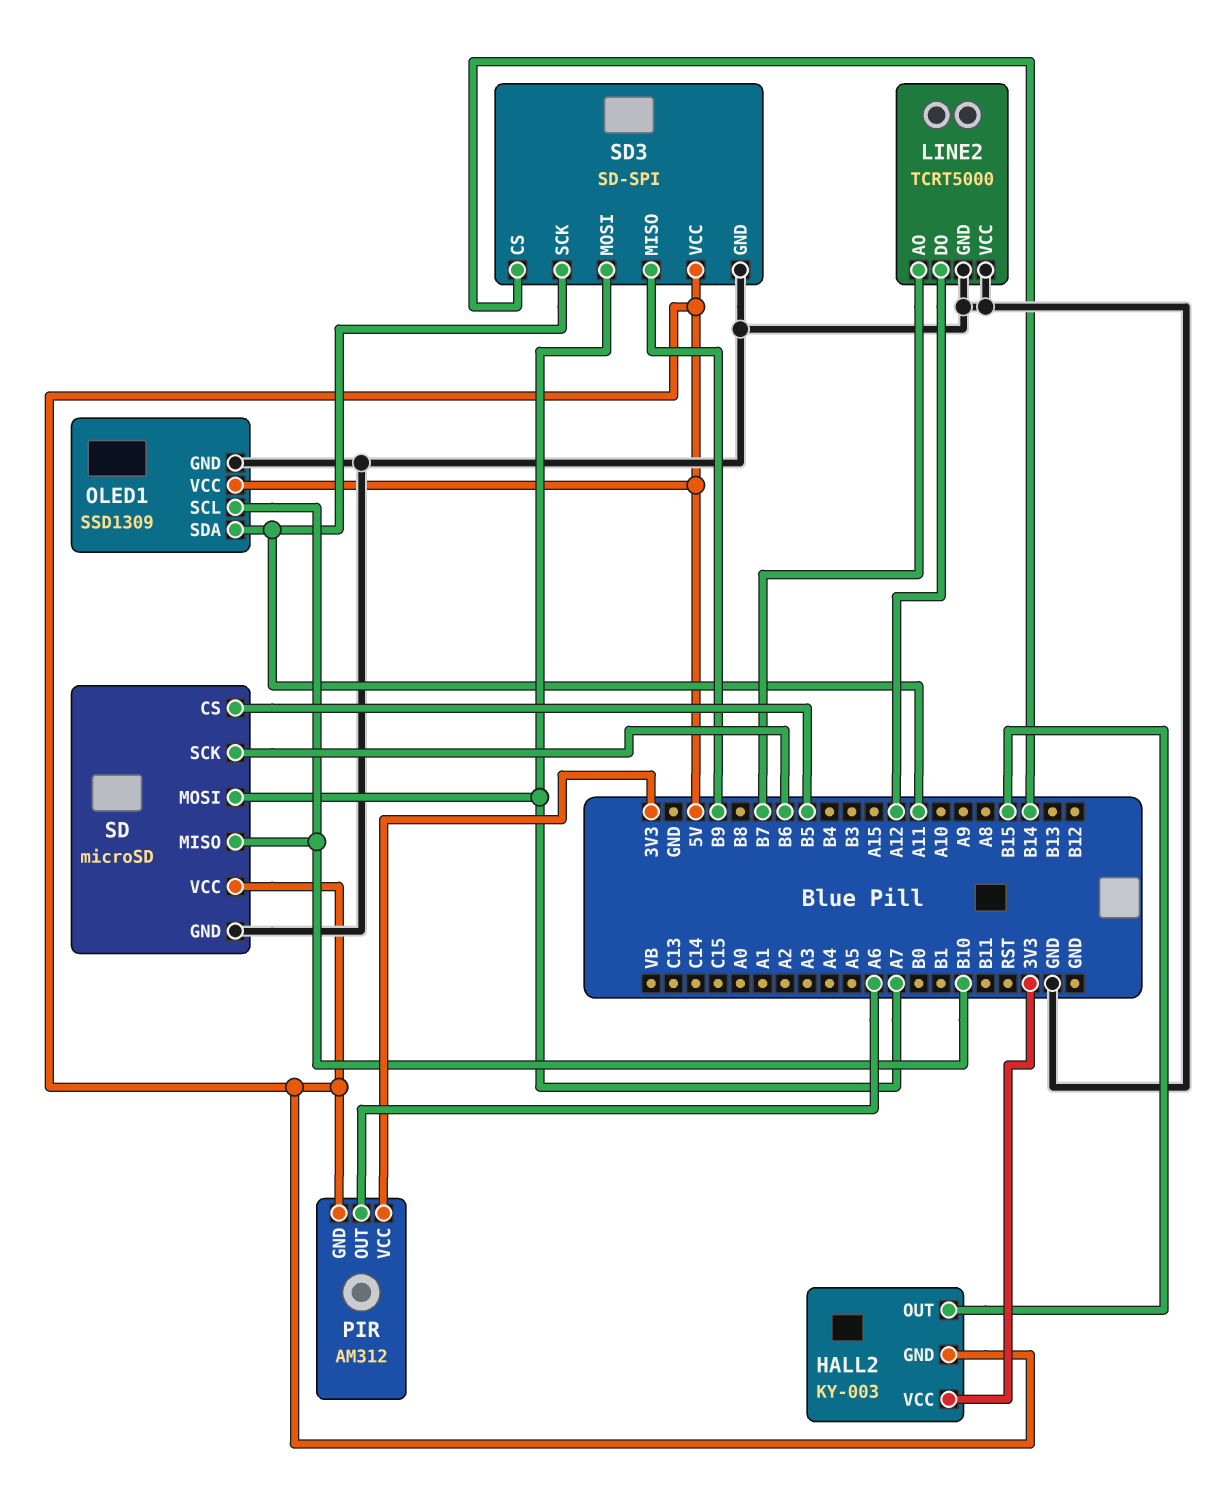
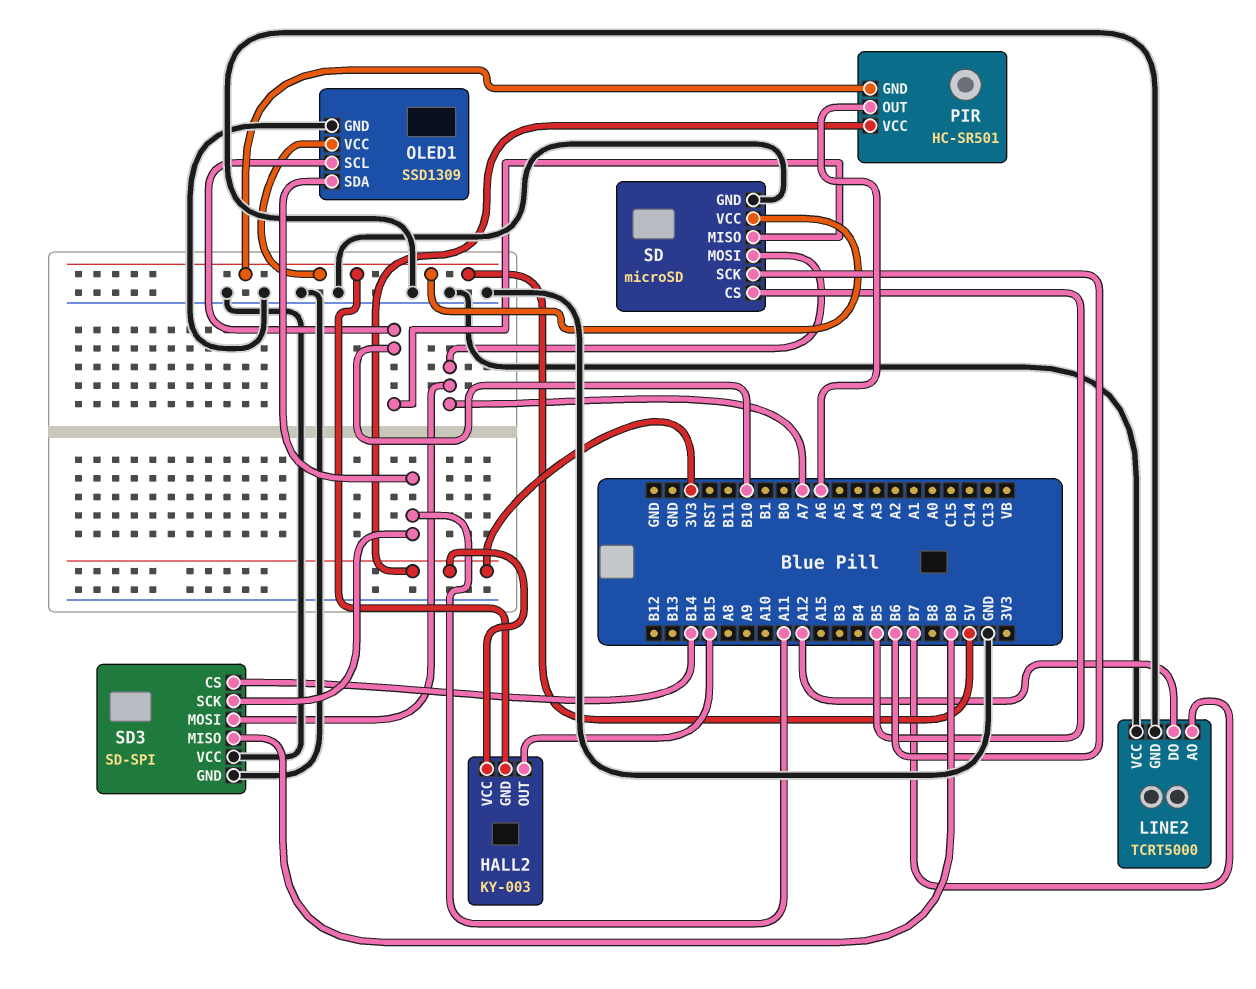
PIR: AM312 -> HC-SR501
SD3 pin VCC: 5V -> GND

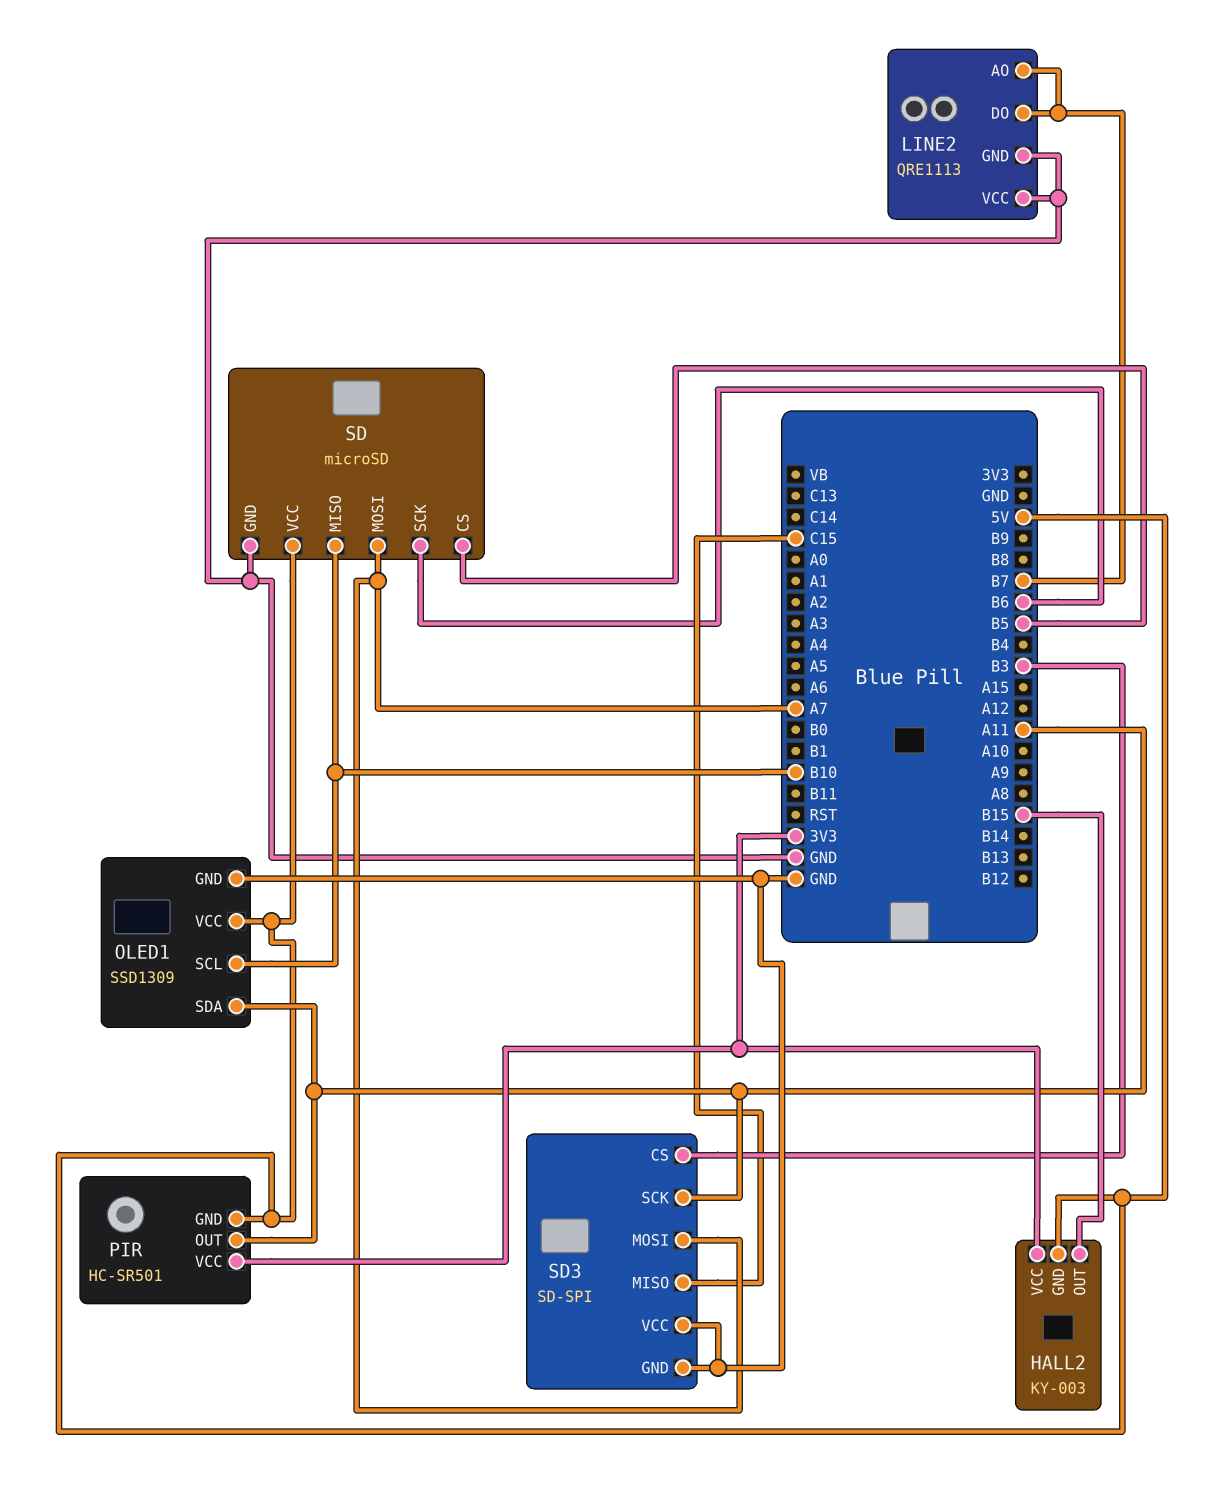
LINE2: TCRT5000 -> QRE1113
LINE2 pin DO: A12 -> B7
PIR pin OUT: A6 -> A11
SD3 pin CS: B14 -> B3
SD3 pin MISO: B9 -> C15

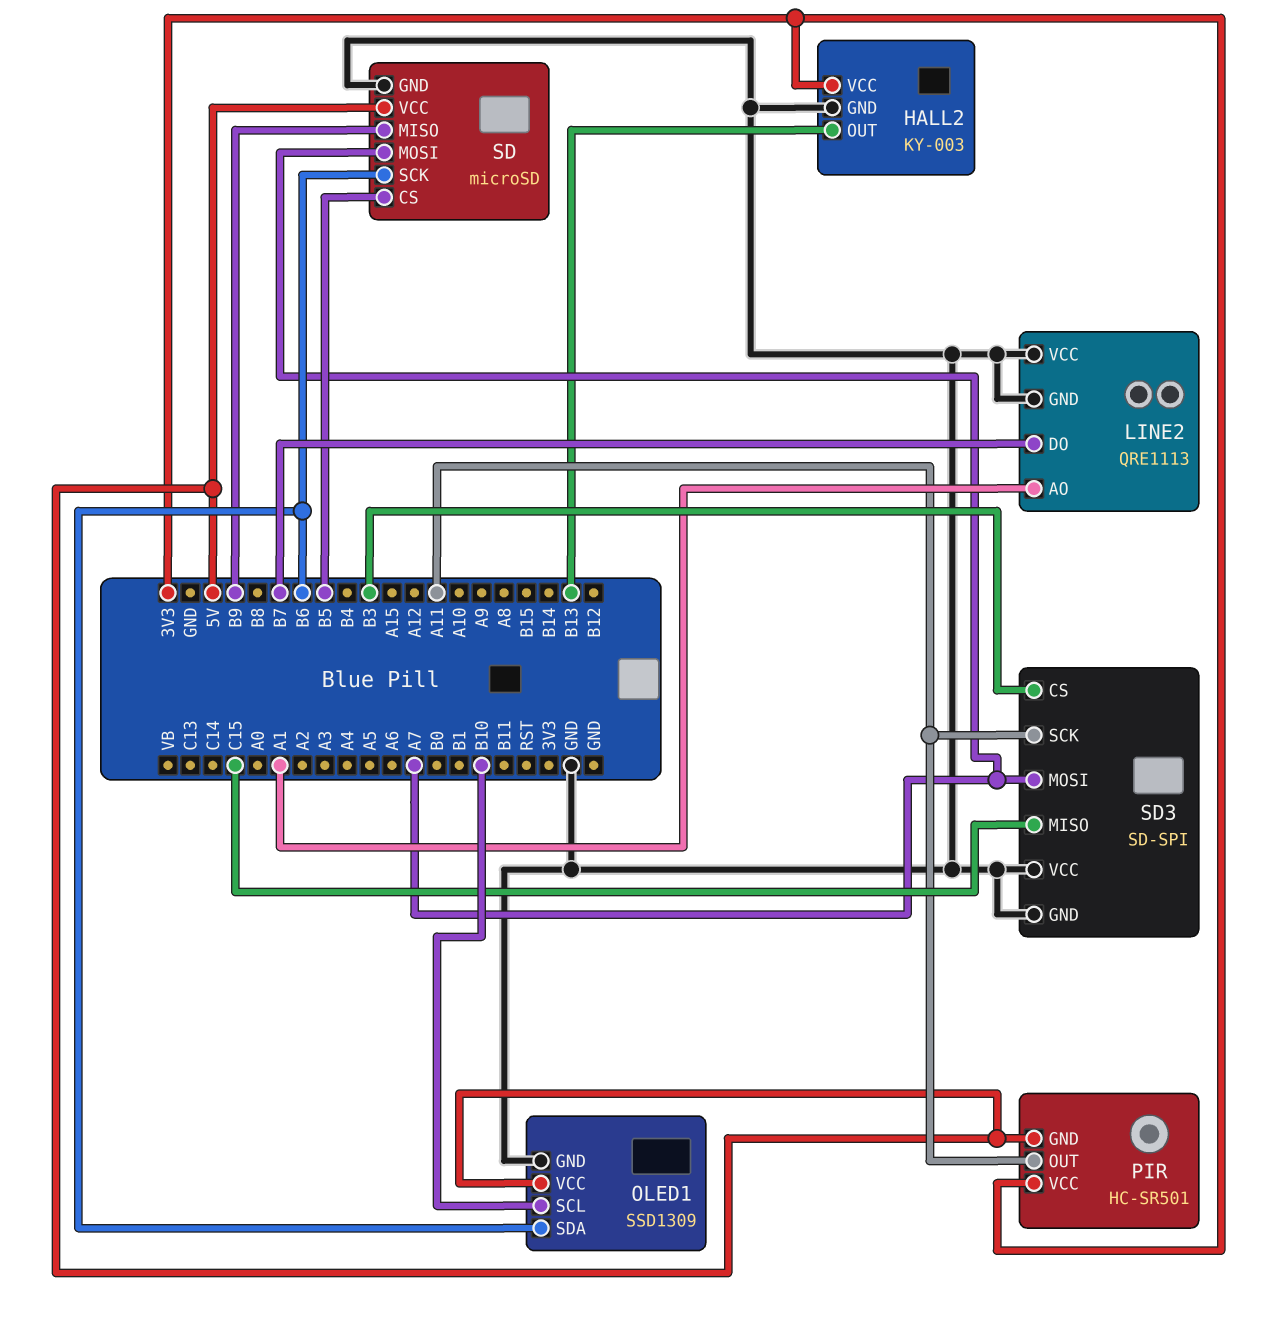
HALL2 pin GND: 5V -> GND
HALL2 pin OUT: B15 -> B13
LINE2 pin AO: B7 -> A1
OLED1 pin SDA: A11 -> B6
SD pin MISO: B10 -> B9

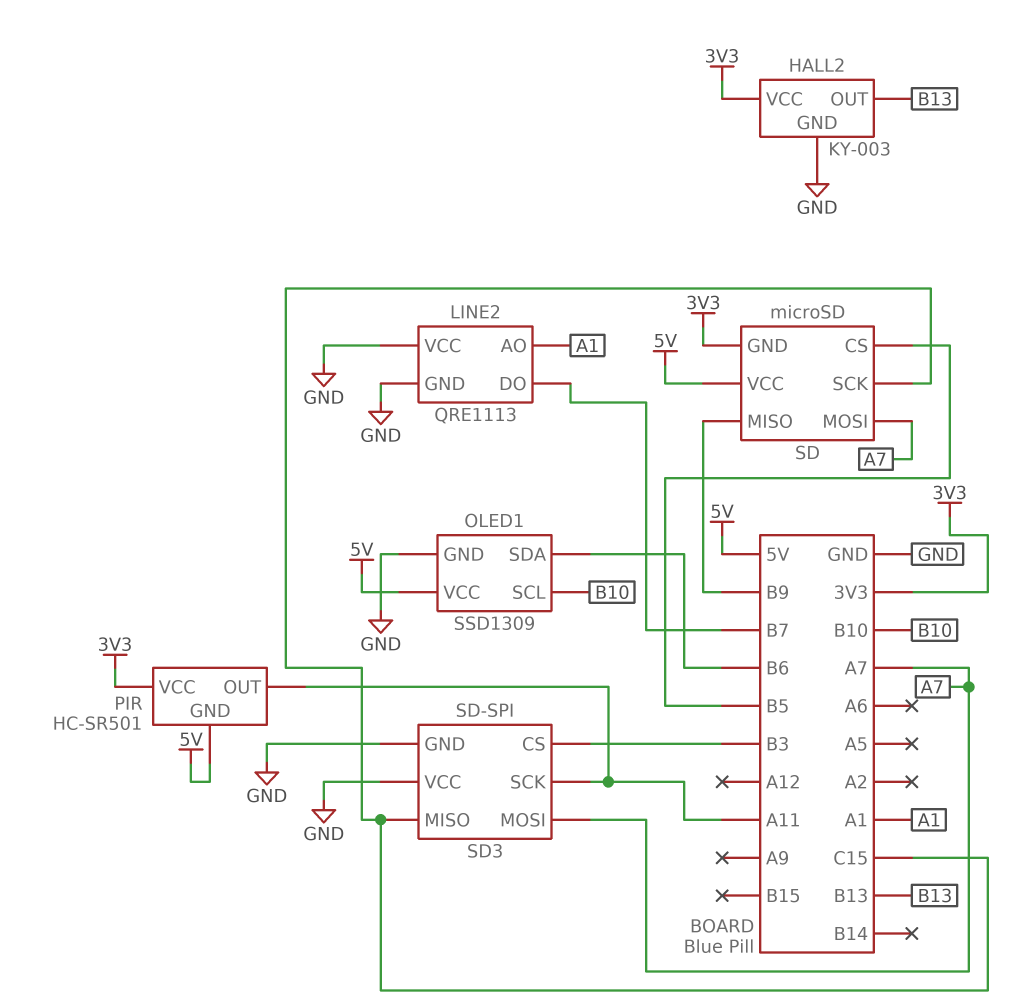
SD pin GND: GND -> 3V3
SD pin SCK: B6 -> C15

